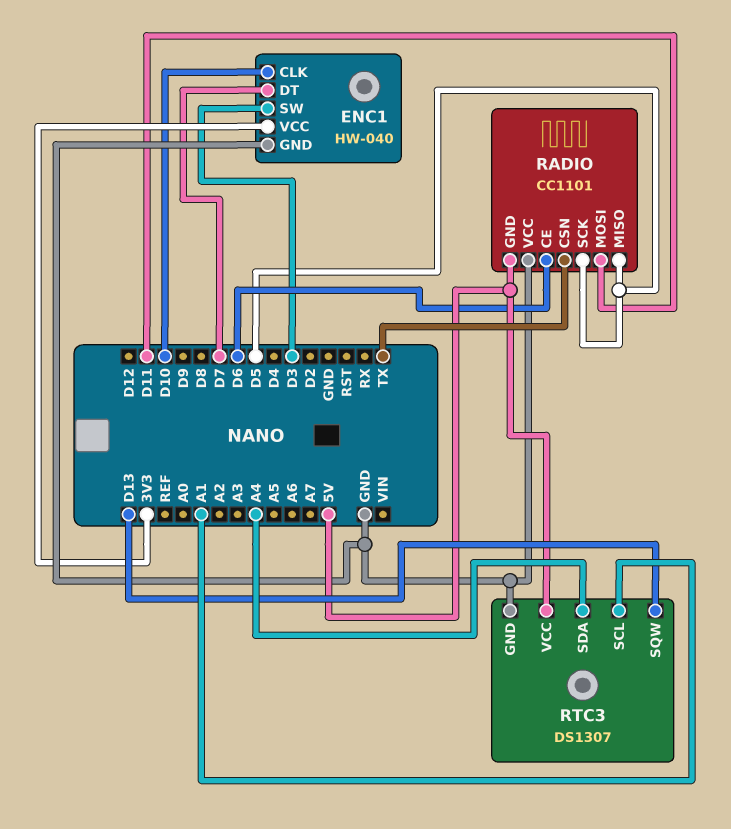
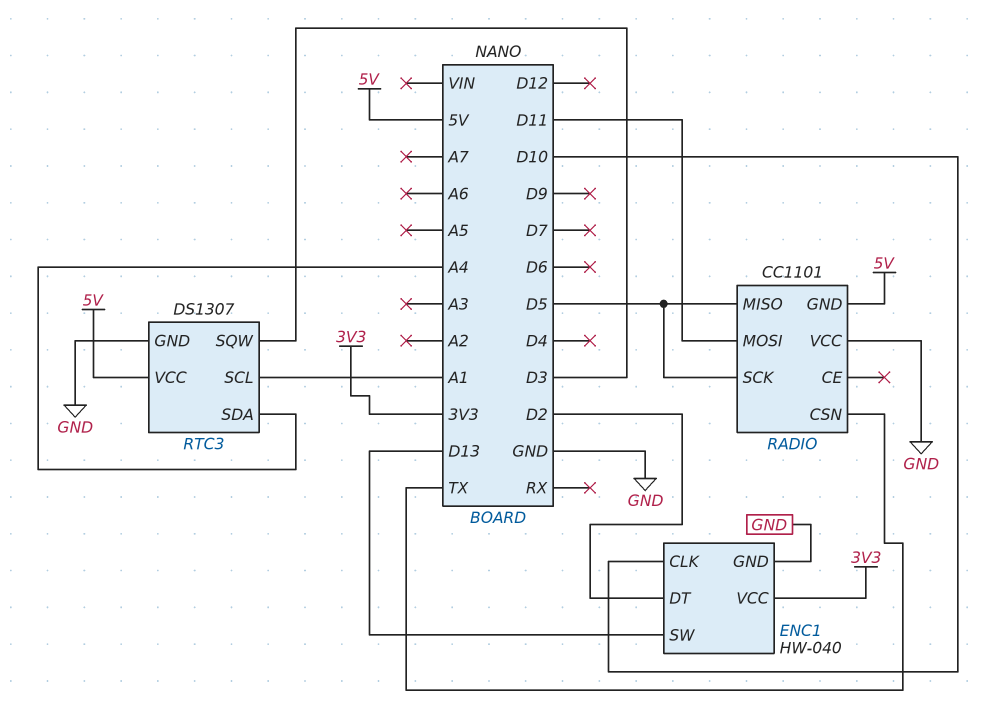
ENC1 pin DT: D7 -> D2
ENC1 pin SW: D3 -> D13
RADIO pin CE: D6 -> none
RTC3 pin SQW: D13 -> D3

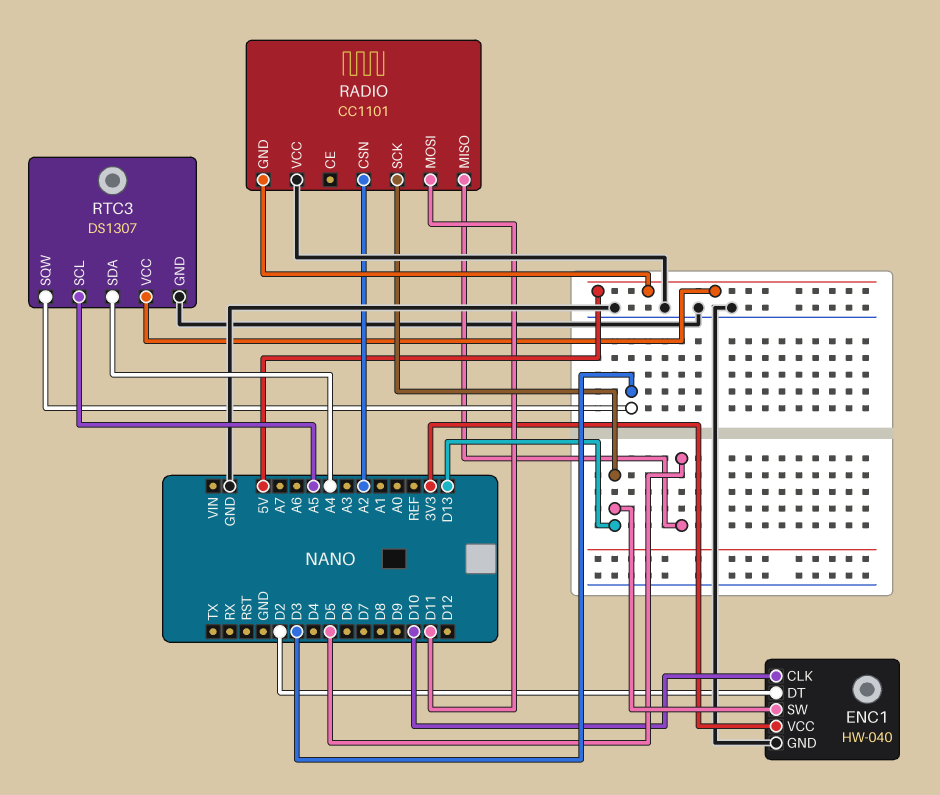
RADIO pin CSN: TX -> A2
RADIO pin SCK: D5 -> D13
RTC3 pin SCL: A1 -> A5

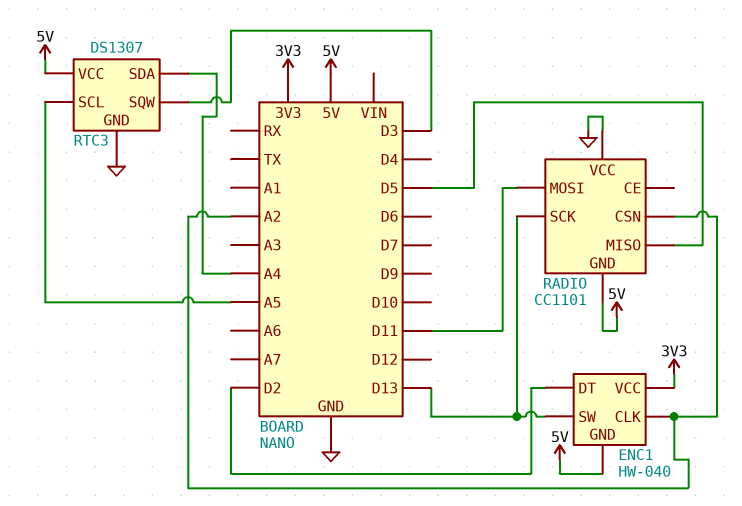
ENC1 pin CLK: D10 -> A2
ENC1 pin GND: GND -> 5V

